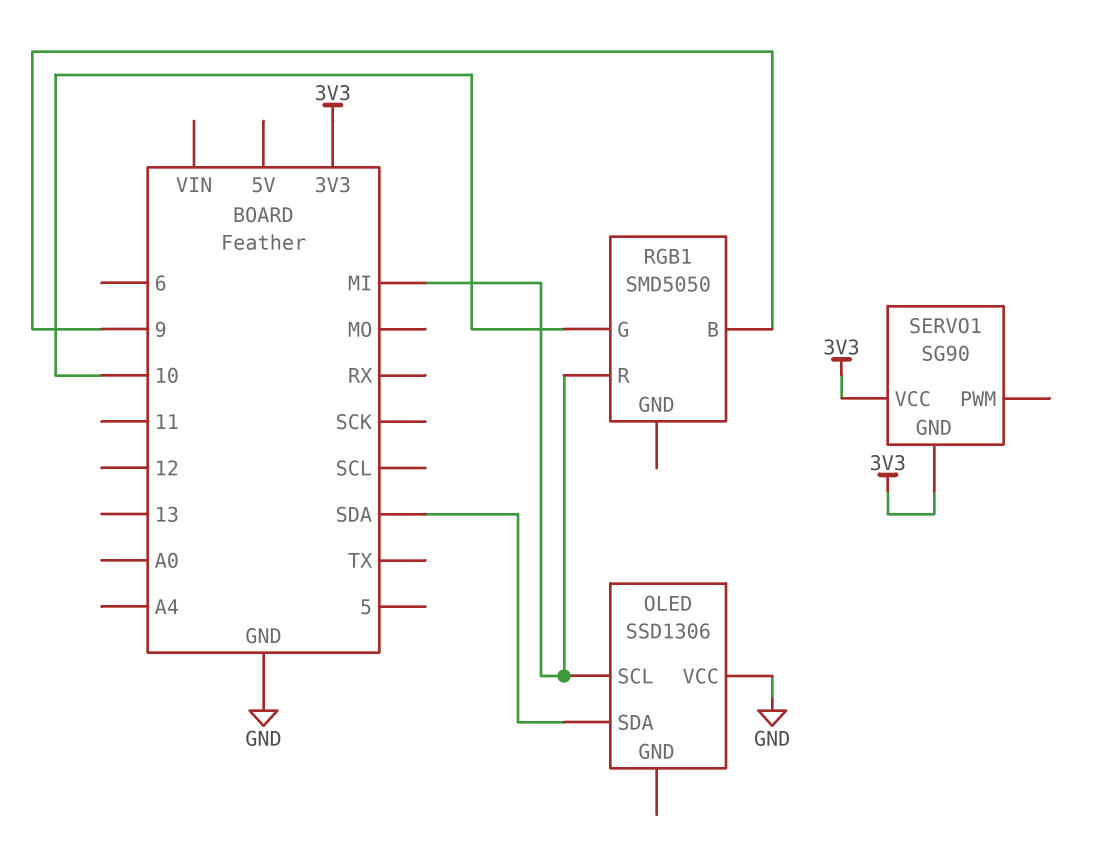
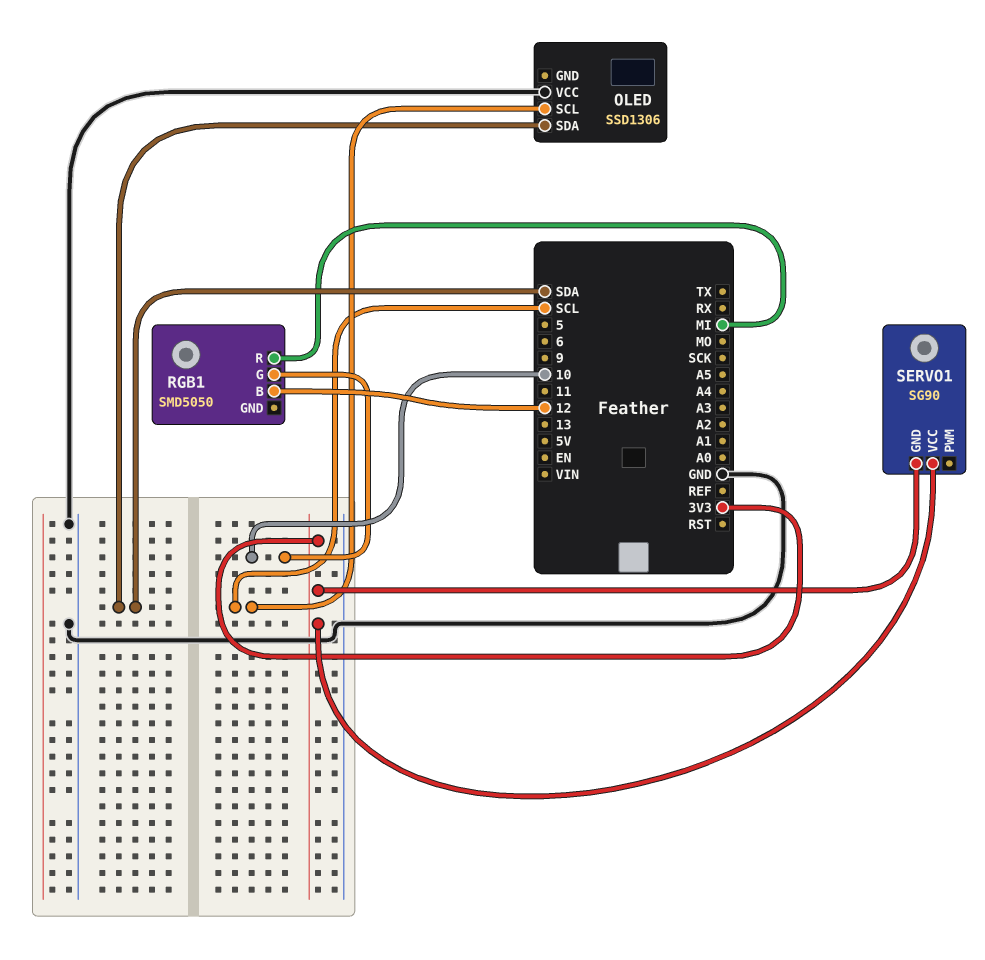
OLED pin SCL: MI -> SCL
RGB1 pin B: 9 -> 12

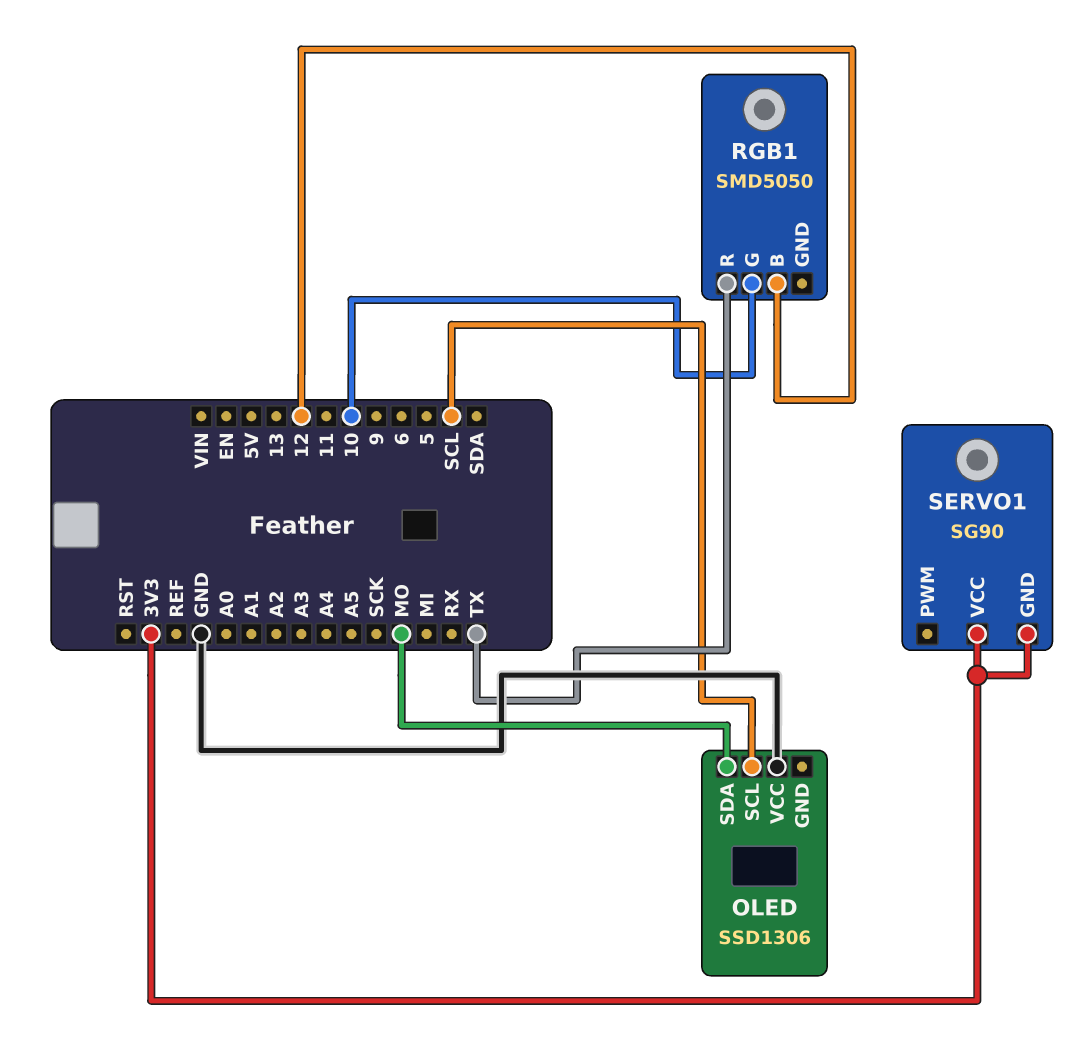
OLED pin SDA: SDA -> MO
RGB1 pin R: MI -> TX

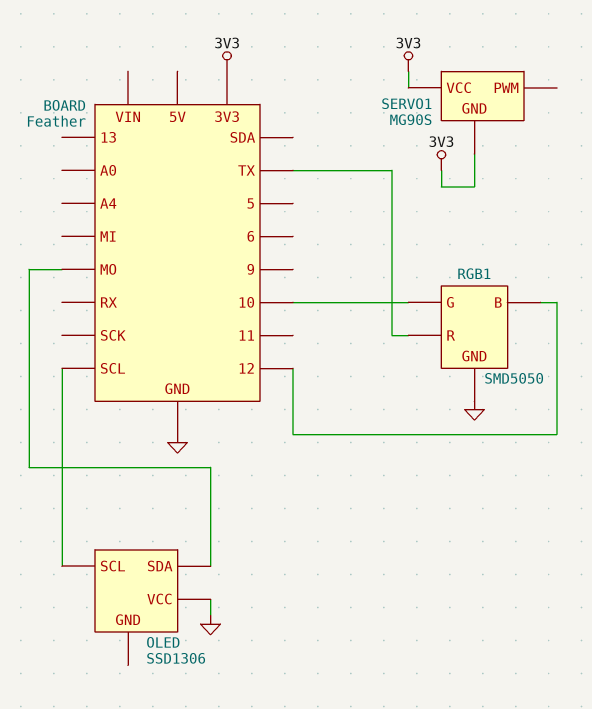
RGB1 pin GND: none -> GND
SERVO1: SG90 -> MG90S

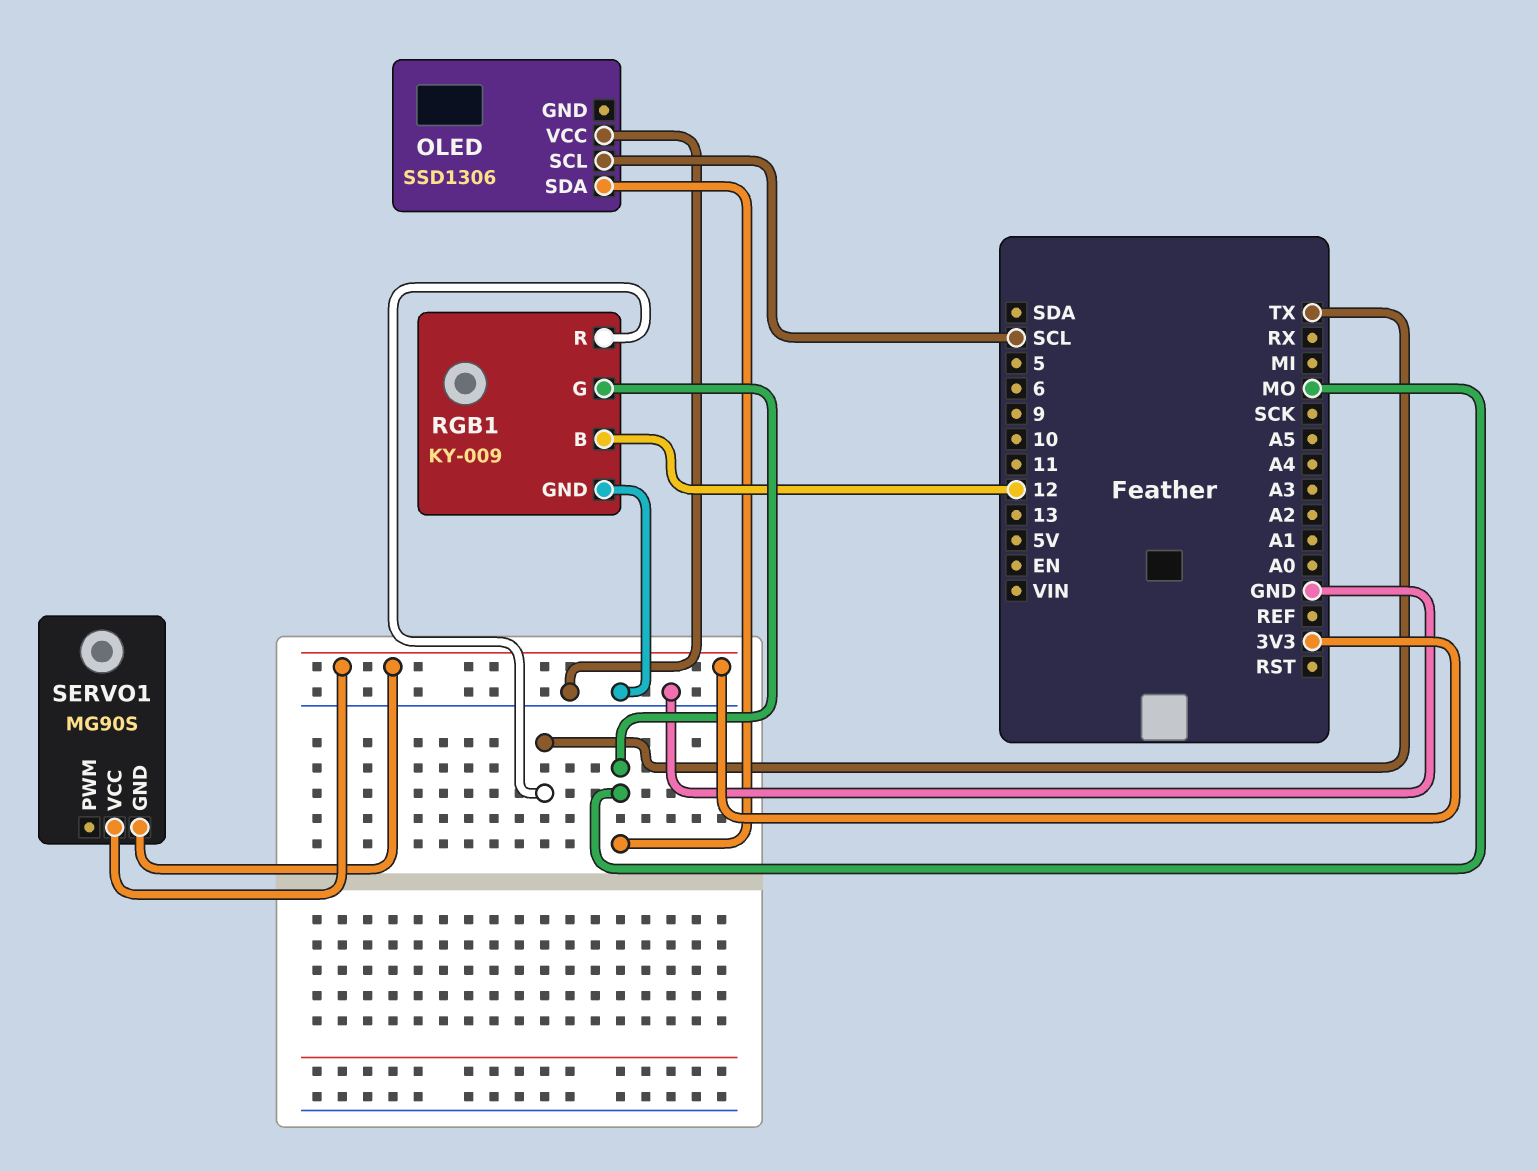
RGB1: SMD5050 -> KY-009
RGB1 pin G: 10 -> MO

